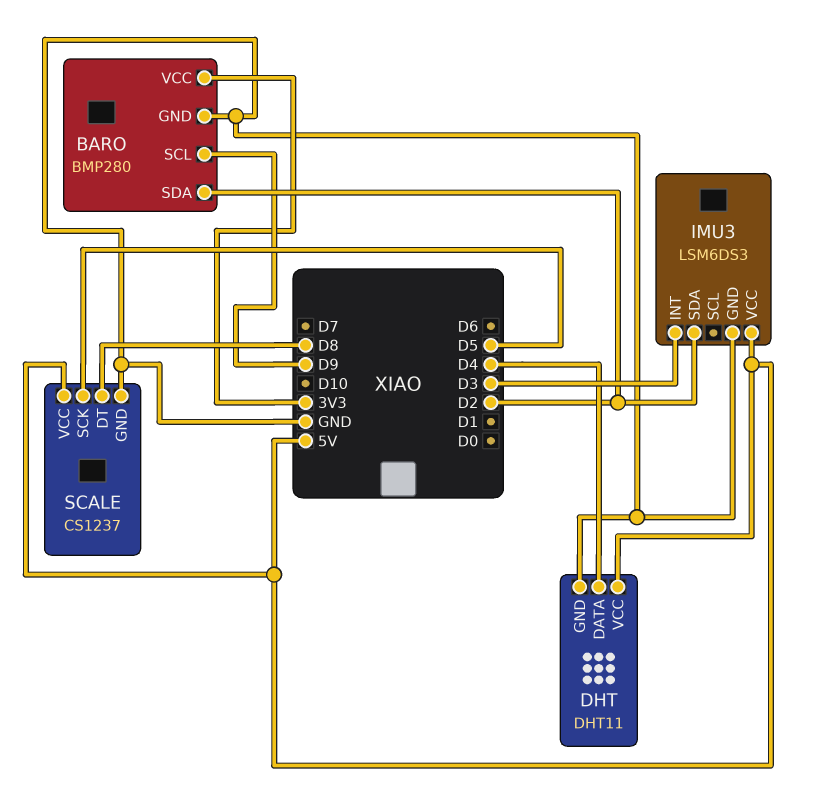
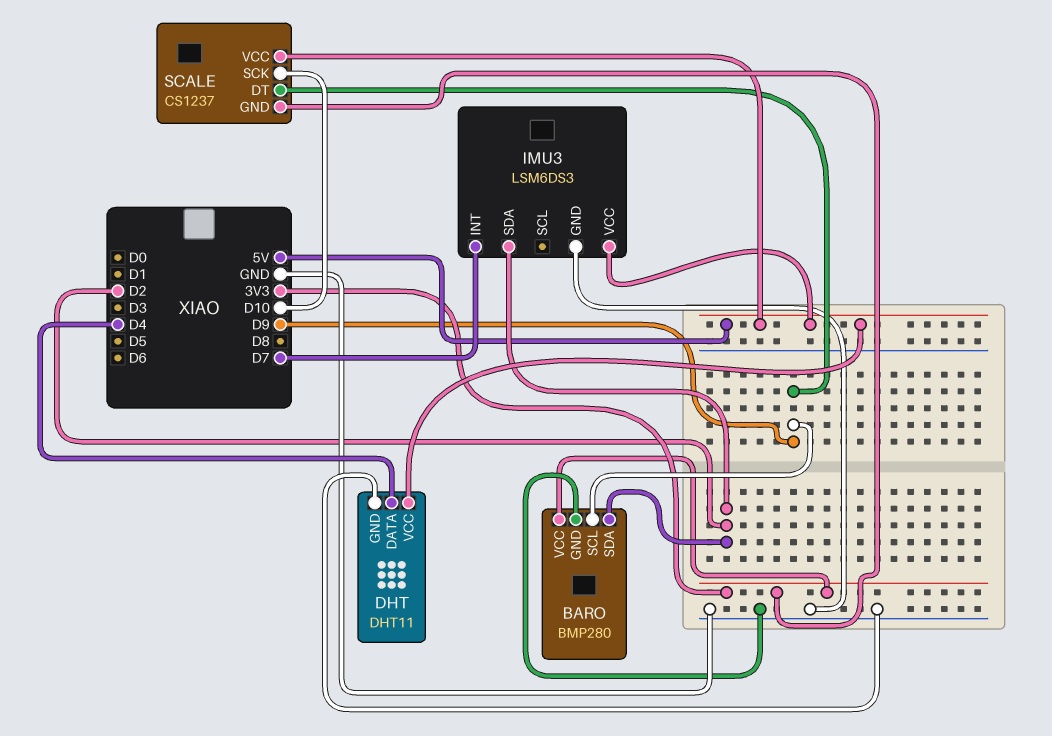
IMU3 pin INT: D3 -> D7
SCALE pin DT: D8 -> D9
SCALE pin GND: GND -> 3V3
SCALE pin SCK: D5 -> D10

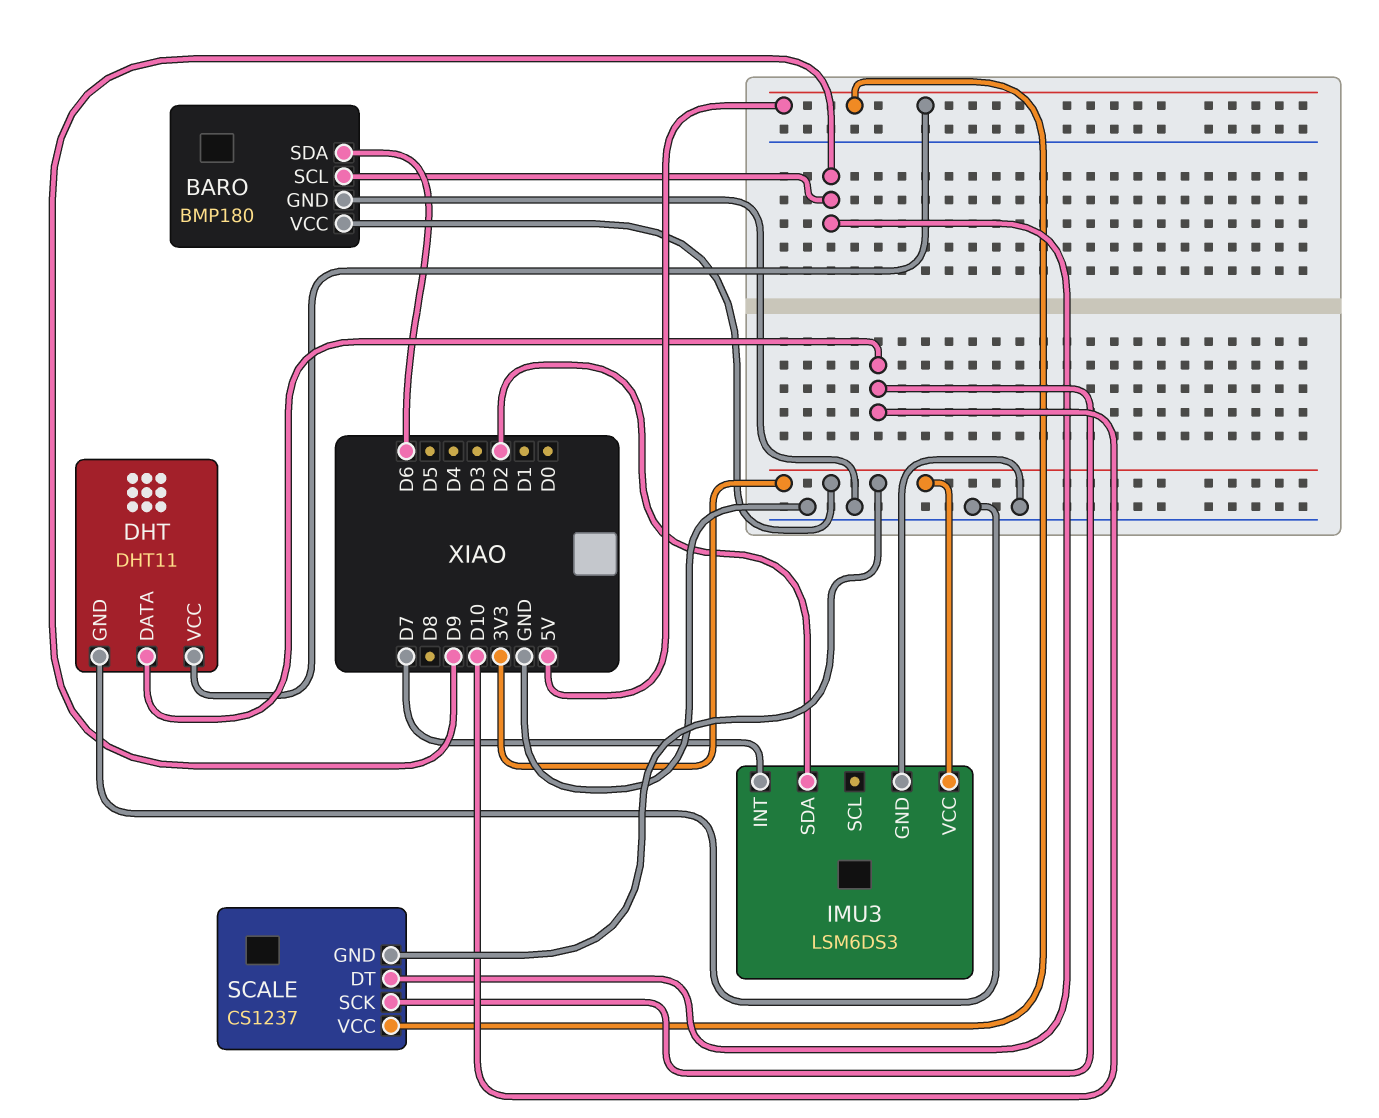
BARO: BMP280 -> BMP180
BARO pin SDA: D2 -> D6
DHT pin DATA: D4 -> D10
IMU3 pin VCC: 5V -> 3V3

